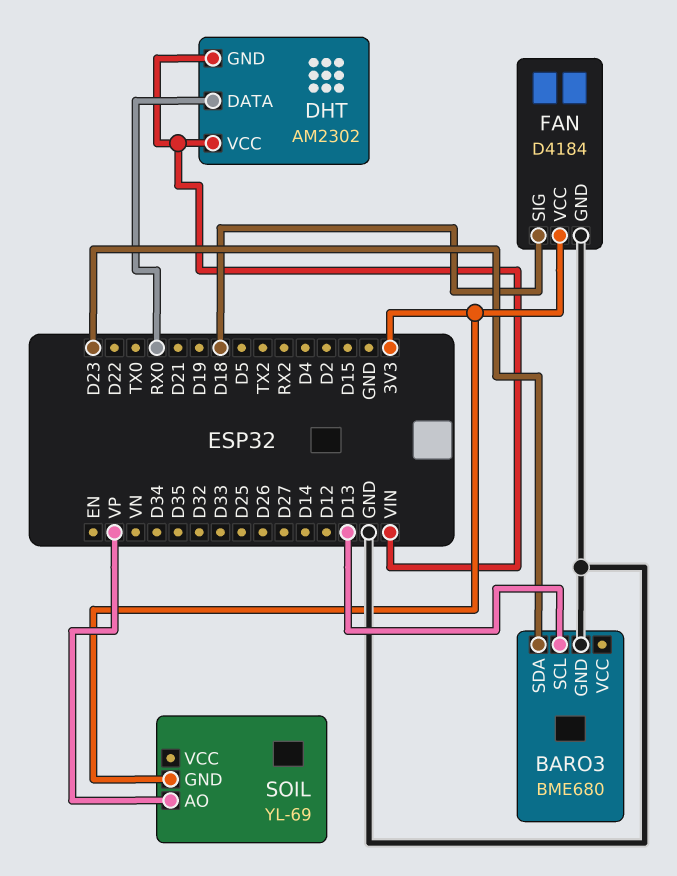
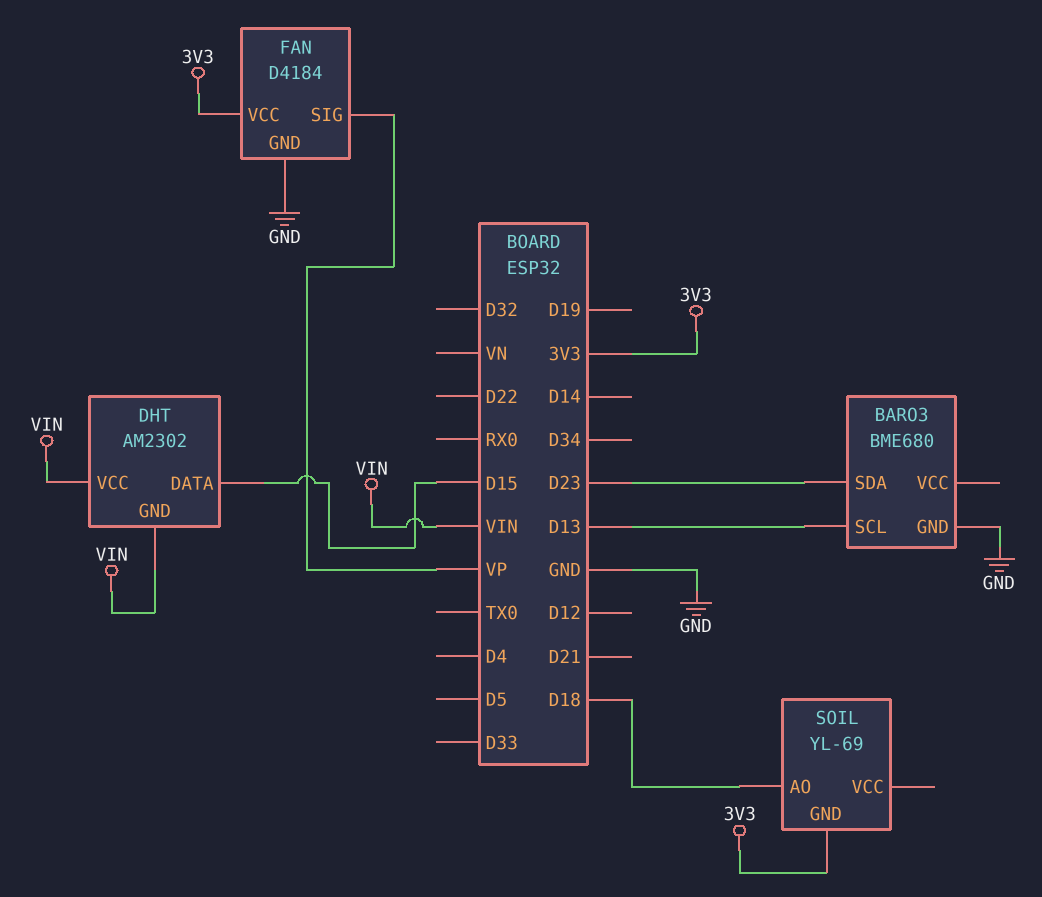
DHT pin DATA: RX0 -> D15
FAN pin SIG: D18 -> VP
SOIL pin AO: VP -> D18

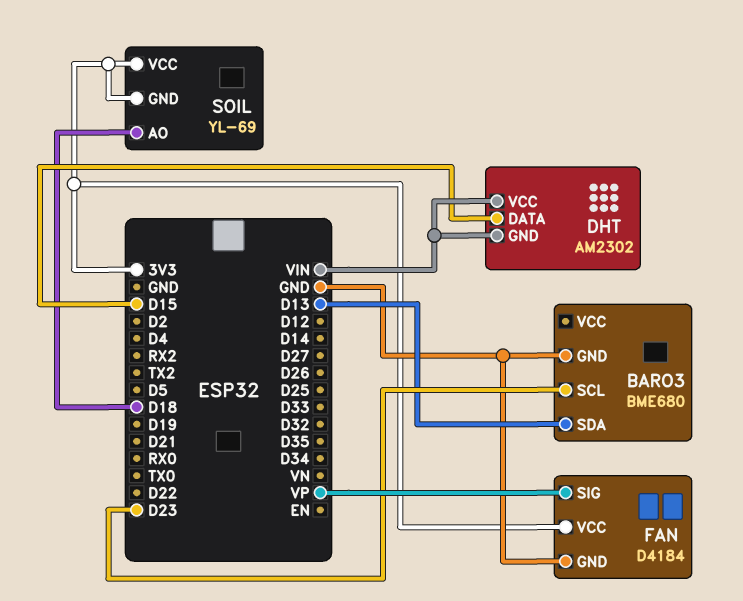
BARO3 pin SCL: D13 -> D23
BARO3 pin SDA: D23 -> D13
SOIL pin VCC: none -> 3V3

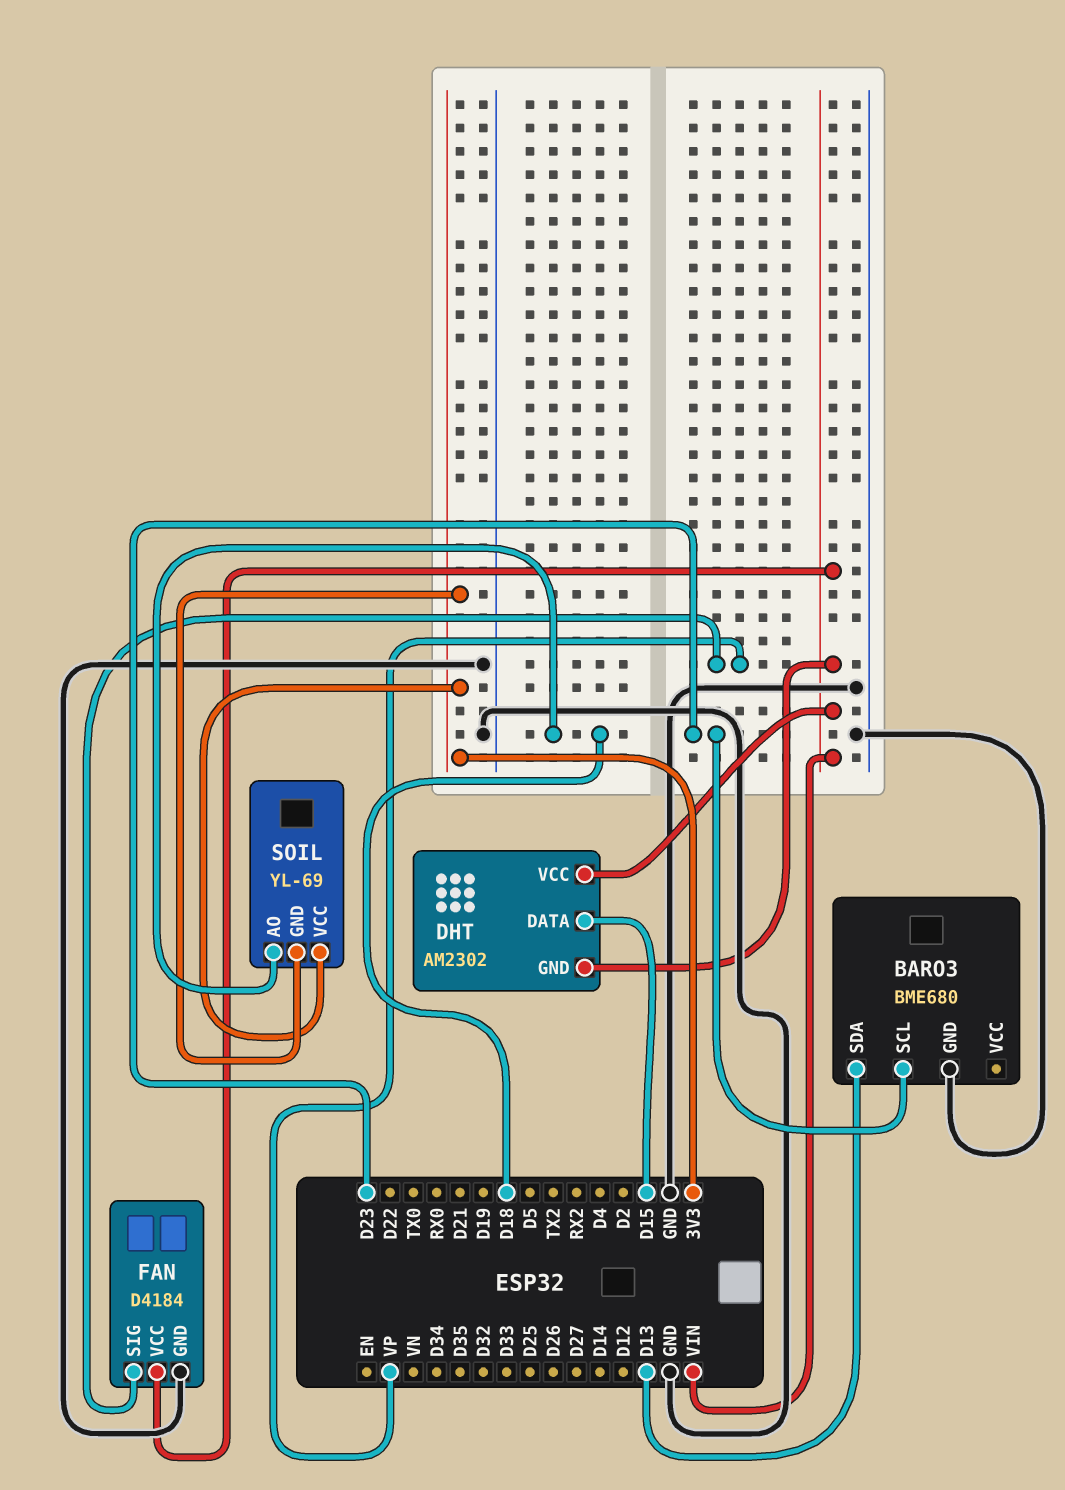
FAN pin VCC: 3V3 -> VIN

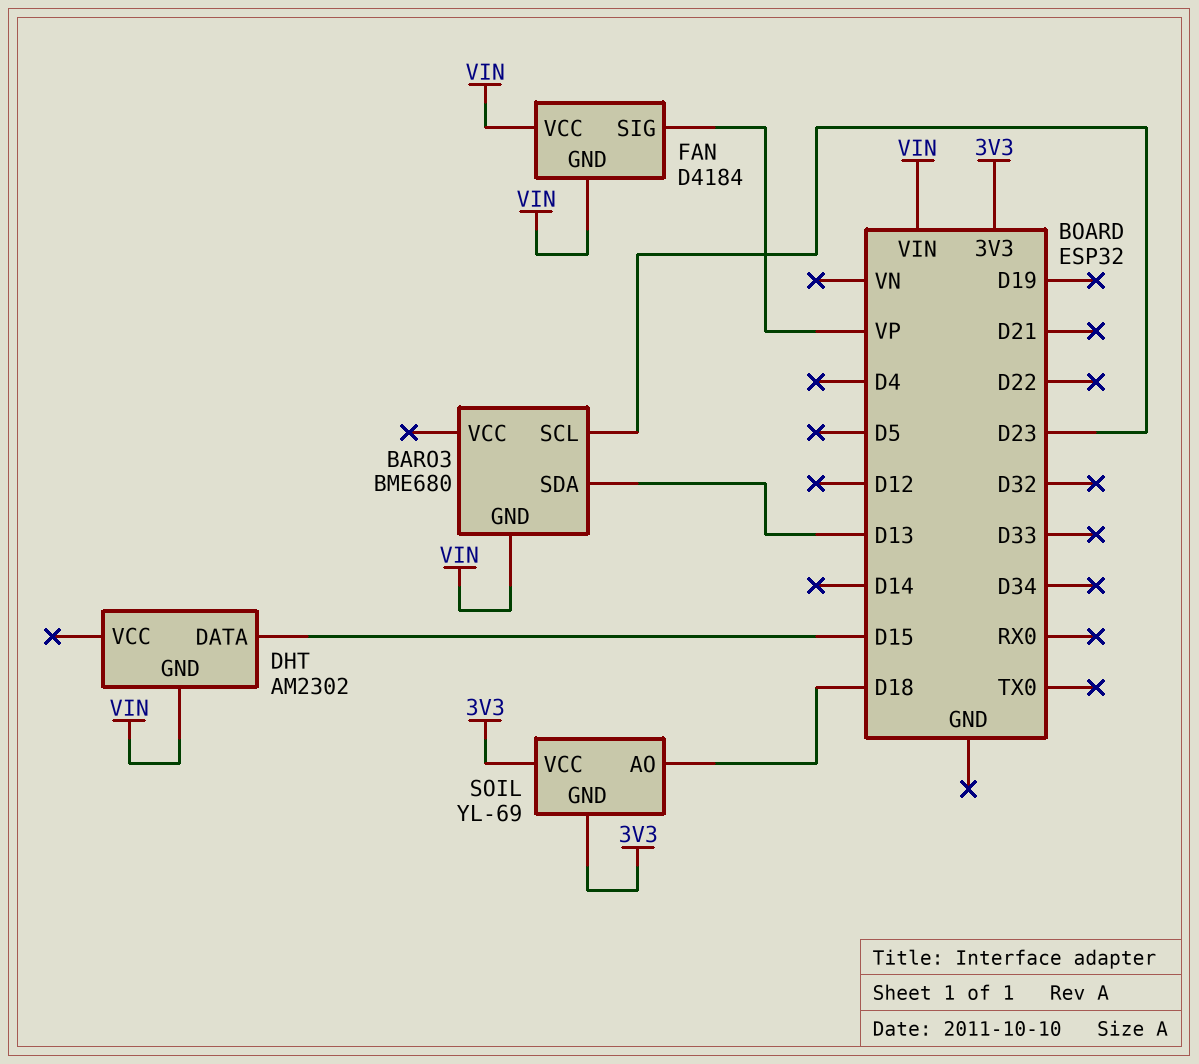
BARO3 pin GND: GND -> VIN
DHT pin VCC: VIN -> none
FAN pin GND: GND -> VIN

